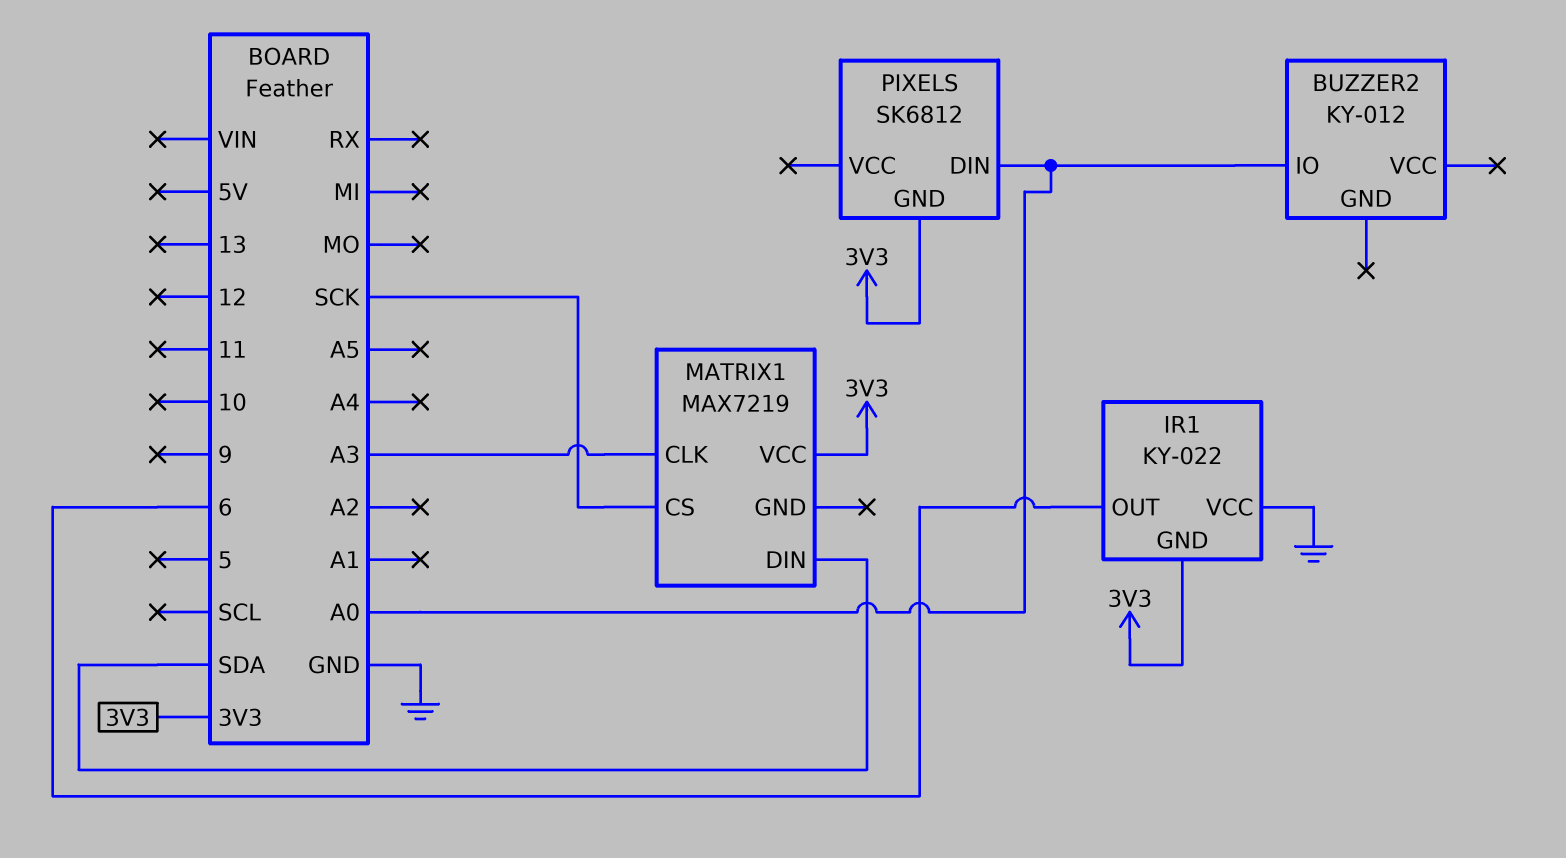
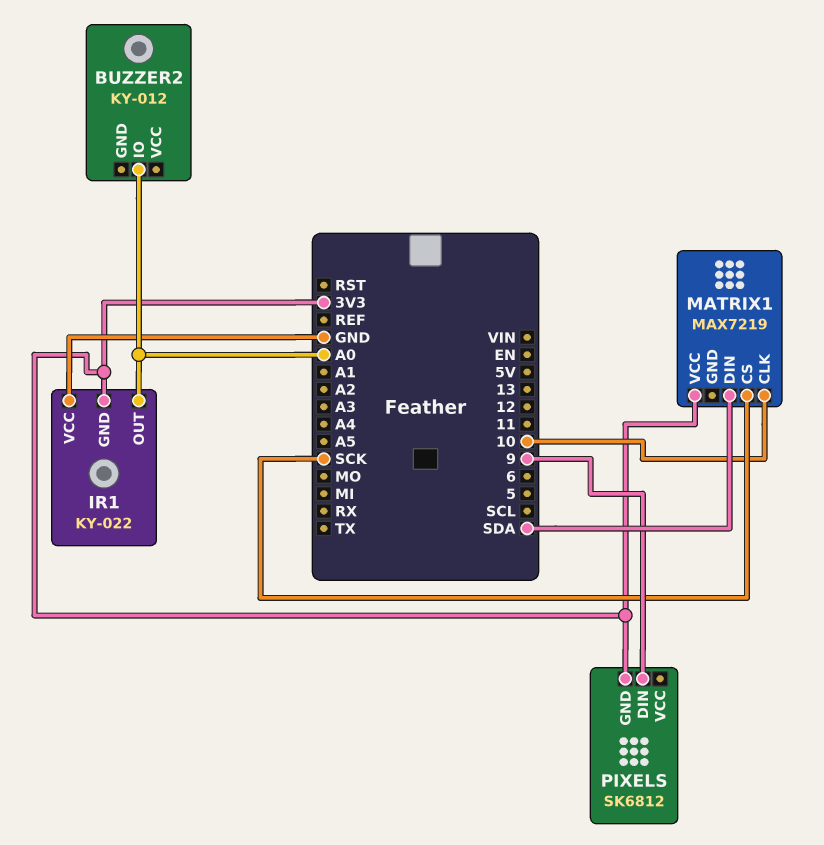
IR1 pin OUT: 6 -> A0
MATRIX1 pin CLK: A3 -> 10
PIXELS pin DIN: A0 -> 9

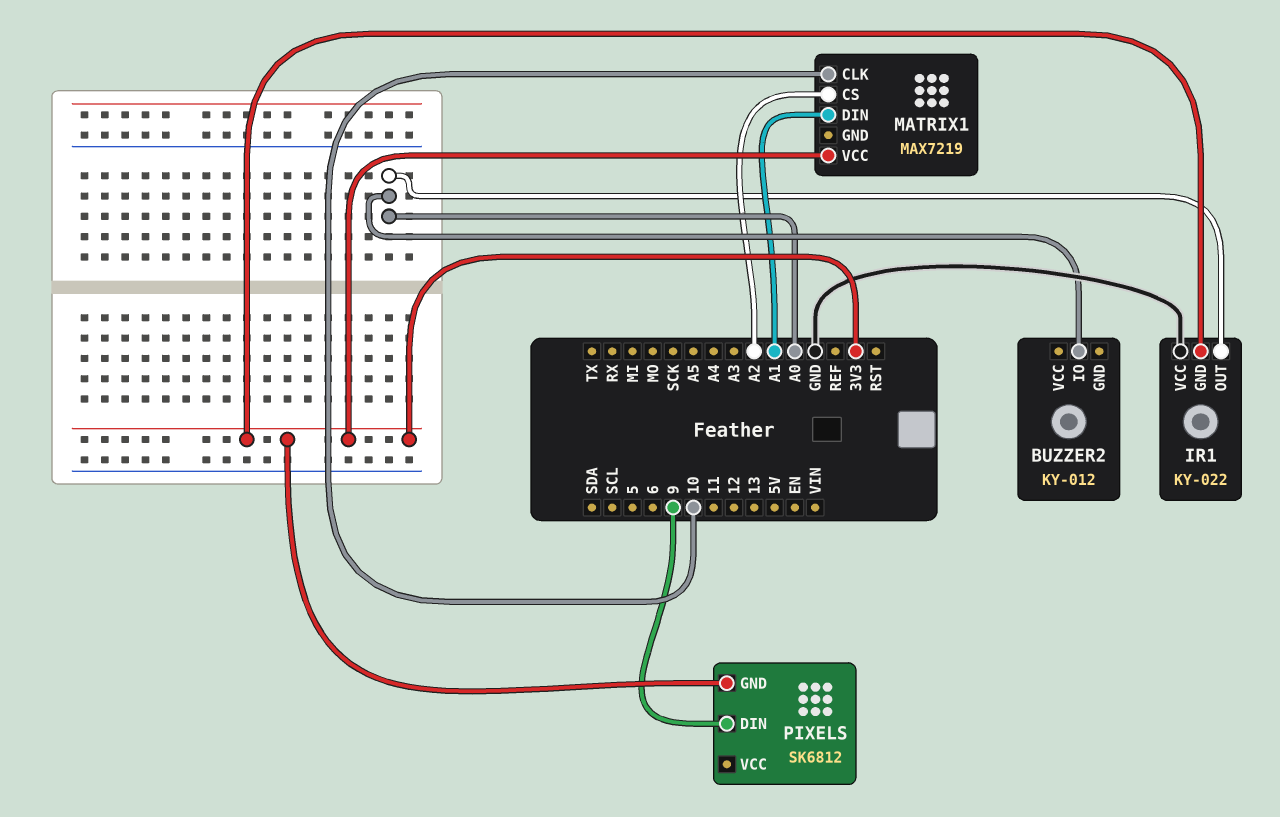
MATRIX1 pin CS: SCK -> A2
MATRIX1 pin DIN: SDA -> A1

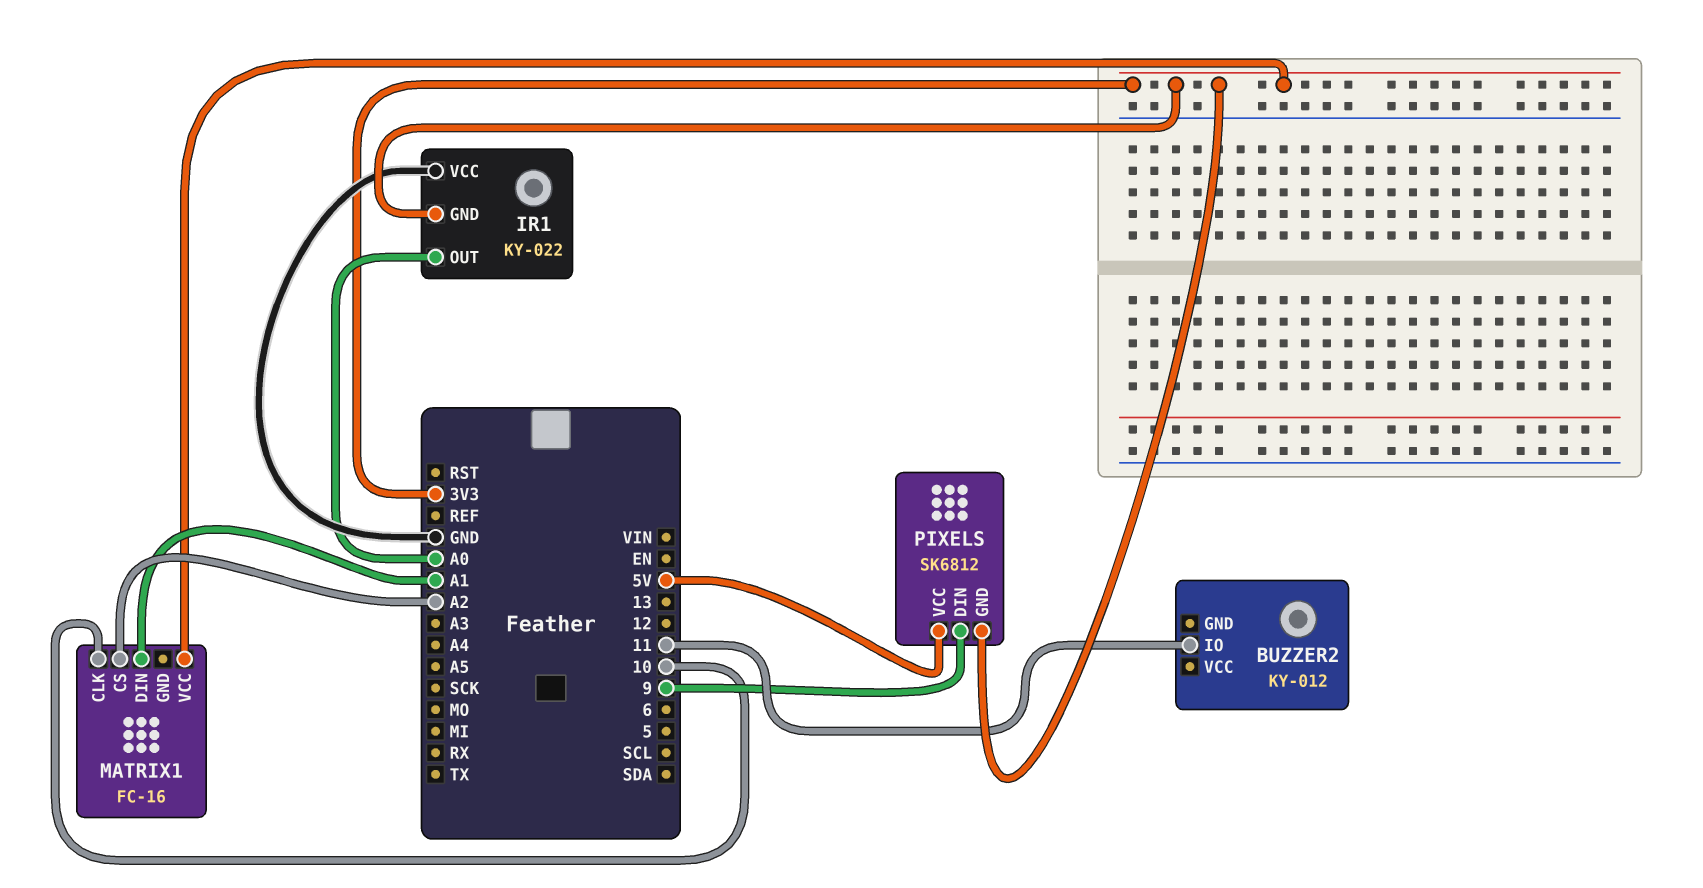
BUZZER2 pin IO: A0 -> 11
MATRIX1: MAX7219 -> FC-16
PIXELS pin VCC: none -> 5V

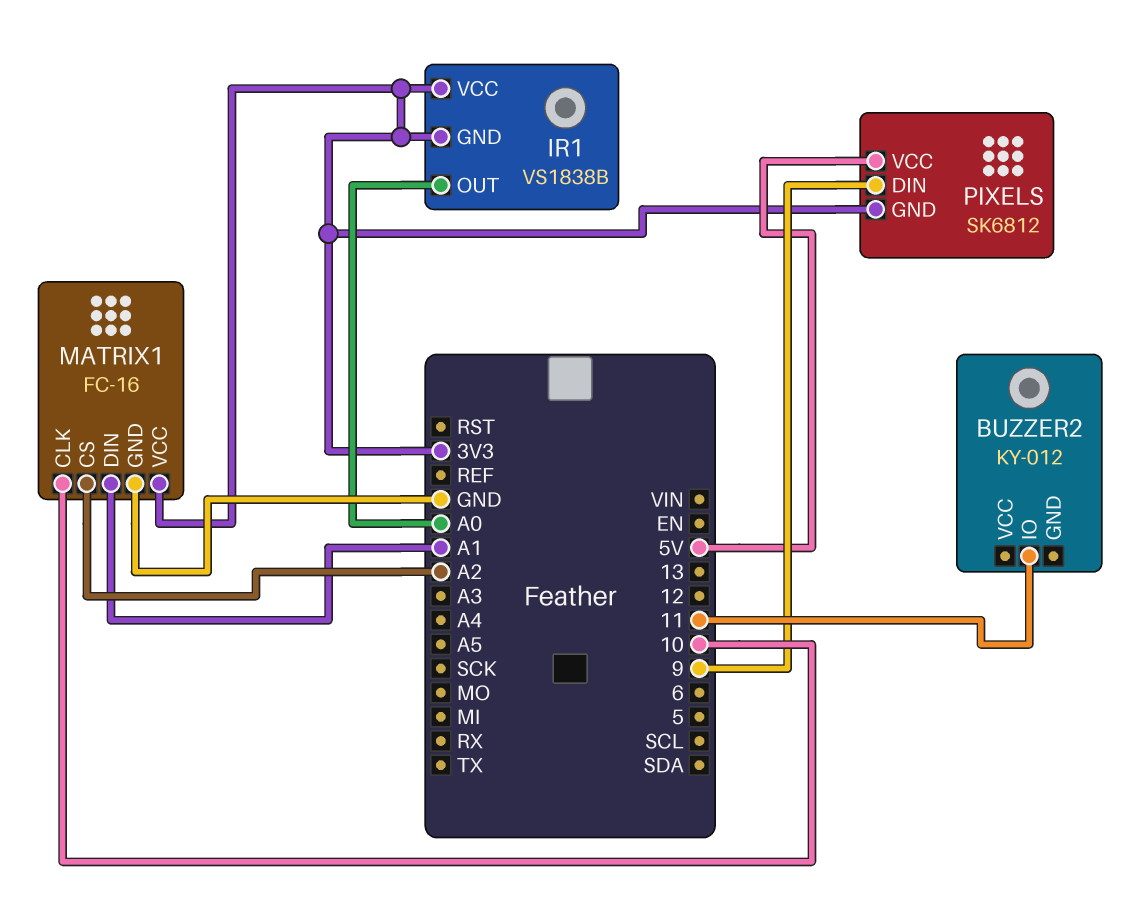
IR1: KY-022 -> VS1838B
IR1 pin VCC: GND -> 3V3
MATRIX1 pin GND: none -> GND

